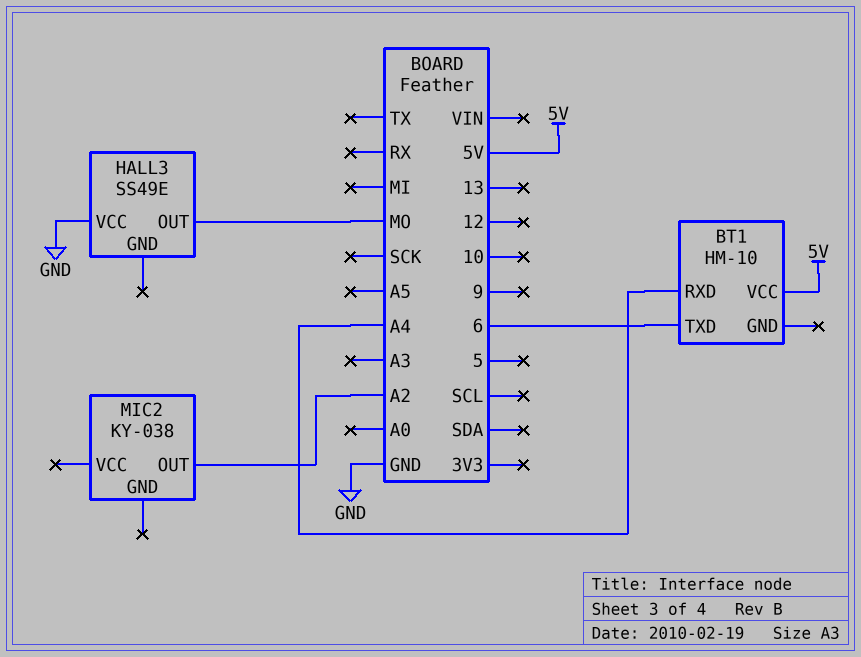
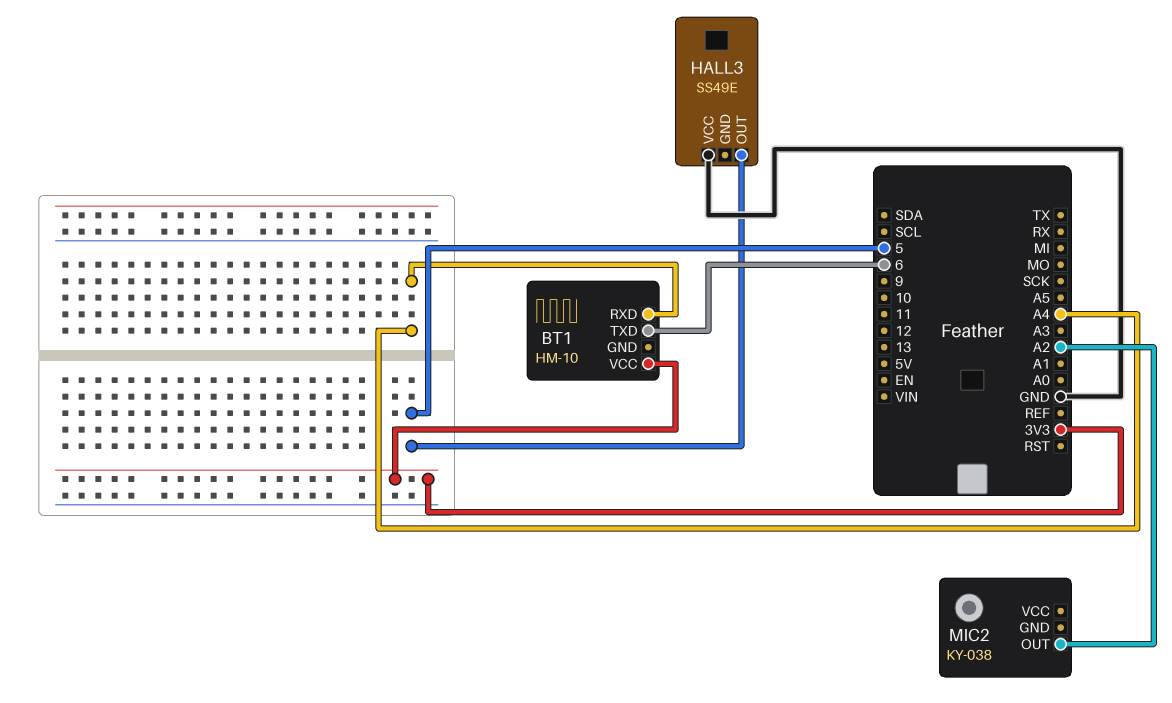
BT1 pin VCC: 5V -> 3V3
HALL3 pin OUT: MO -> 5

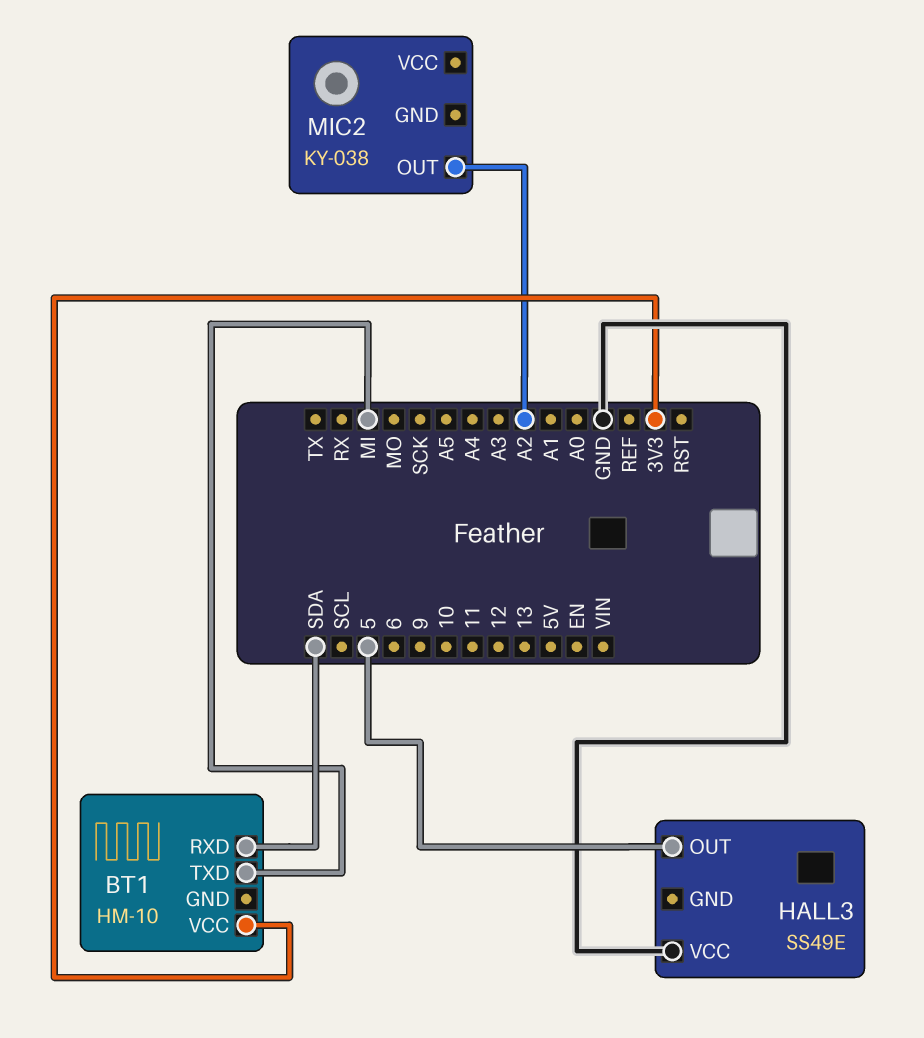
BT1 pin RXD: A4 -> SDA
BT1 pin TXD: 6 -> MI

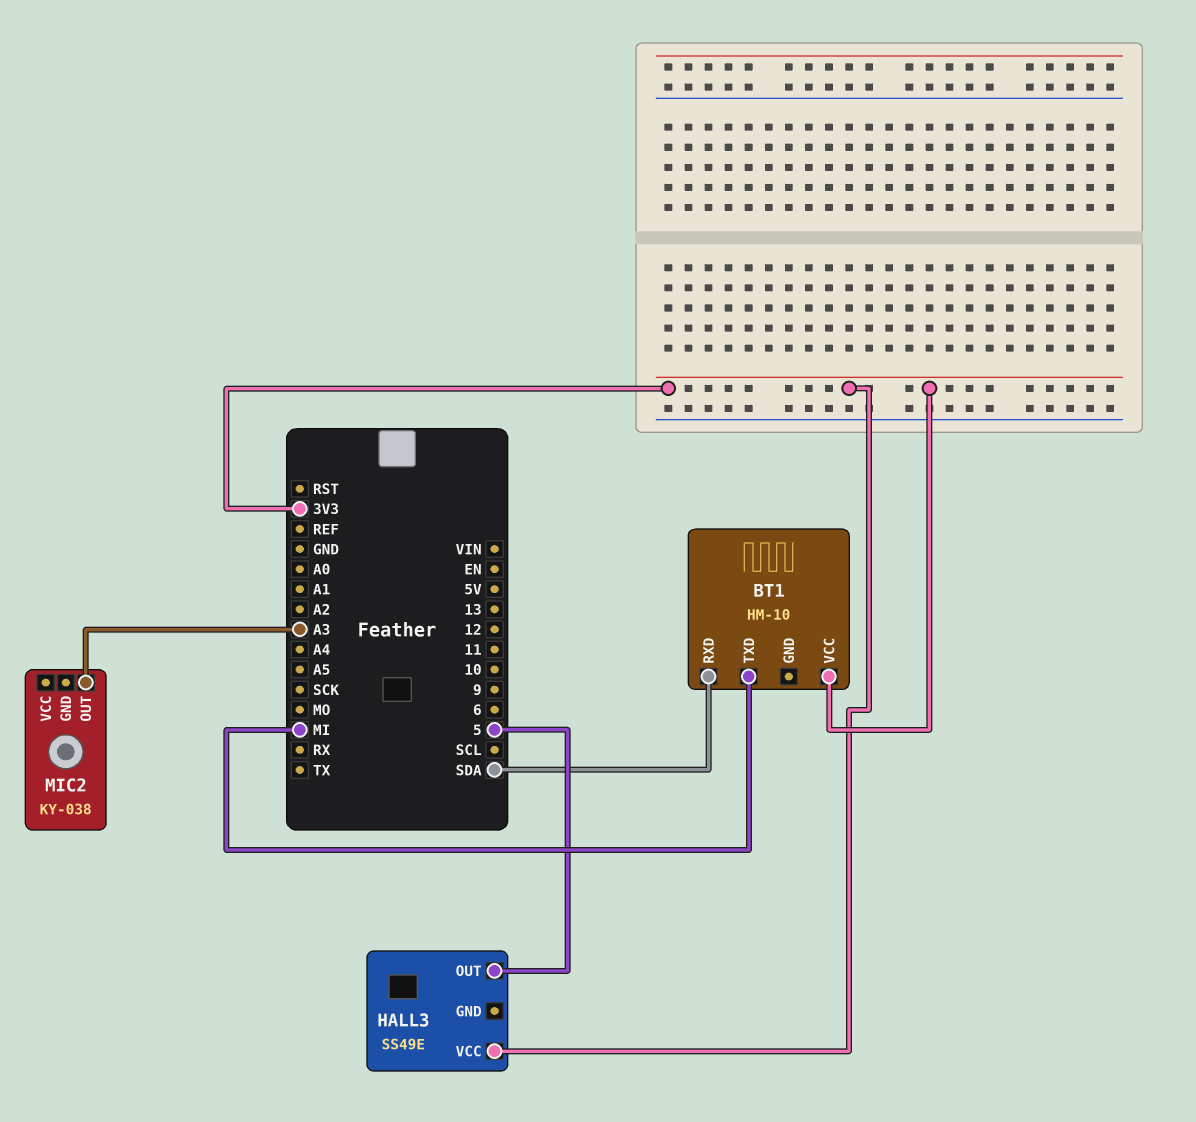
HALL3 pin VCC: GND -> 3V3
MIC2 pin OUT: A2 -> A3

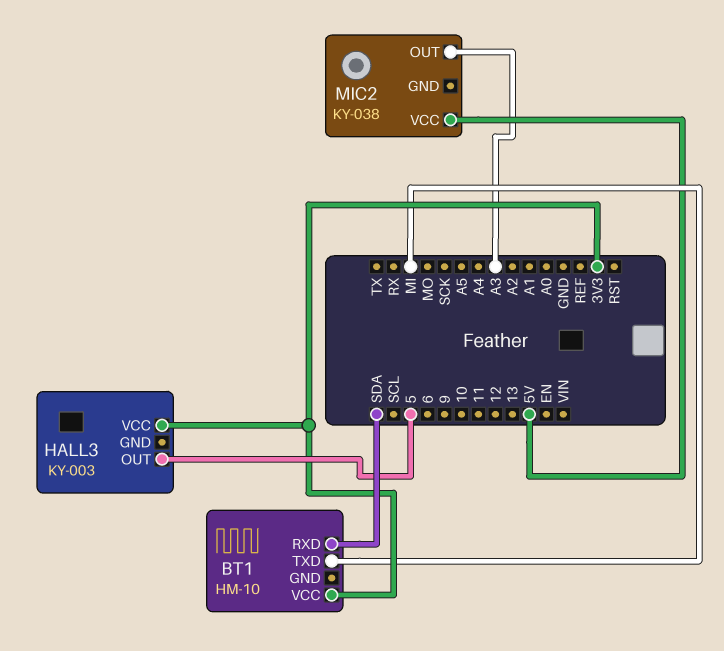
HALL3: SS49E -> KY-003
MIC2 pin VCC: none -> 5V

